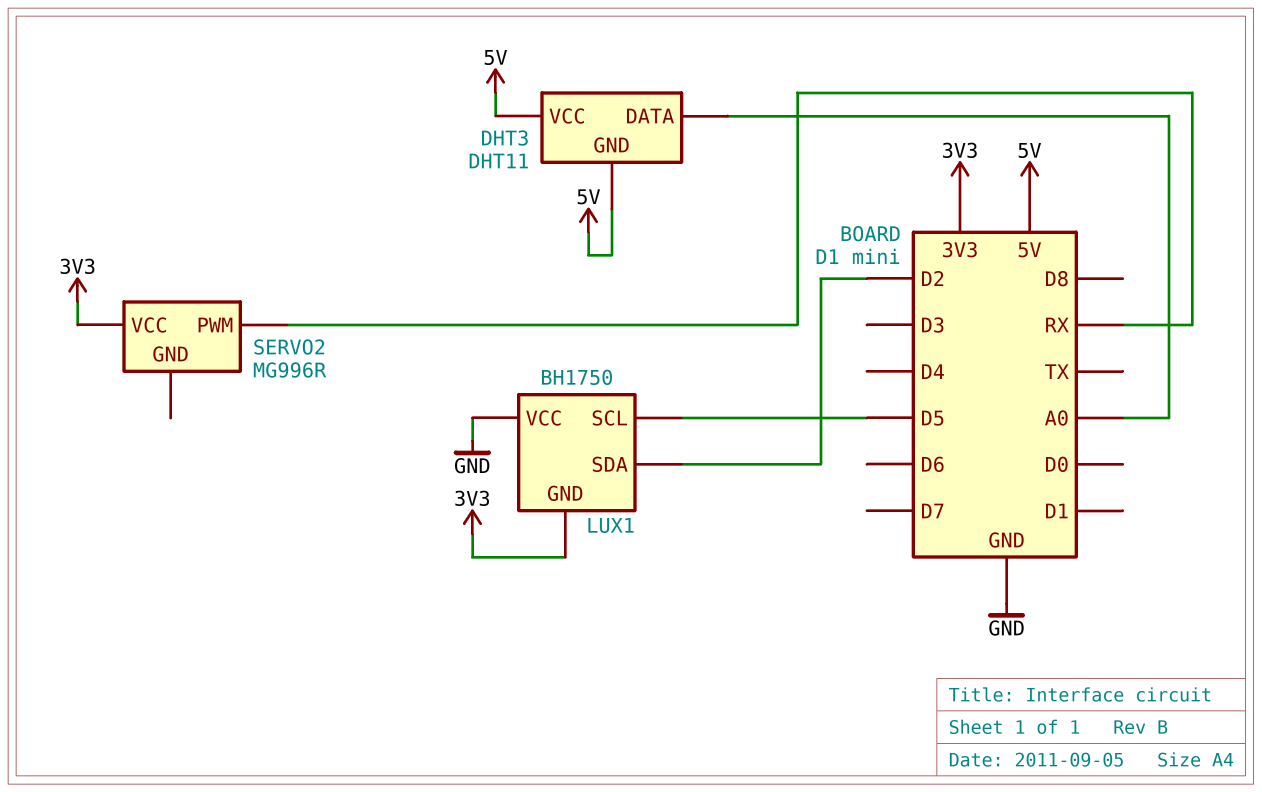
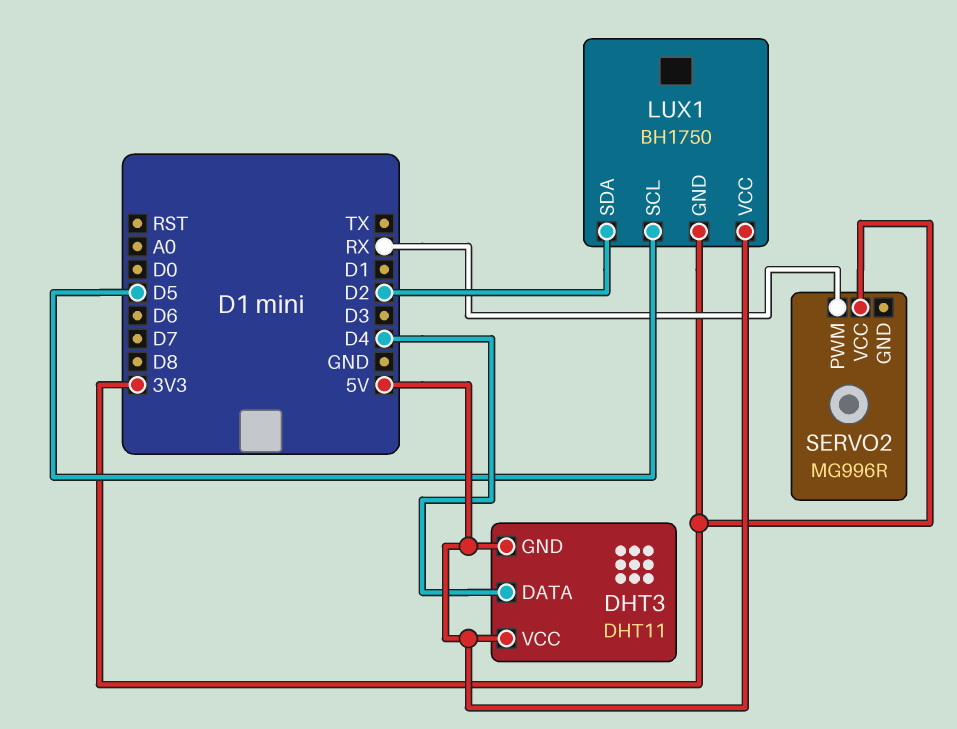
DHT3 pin DATA: A0 -> D4
LUX1 pin VCC: GND -> 5V

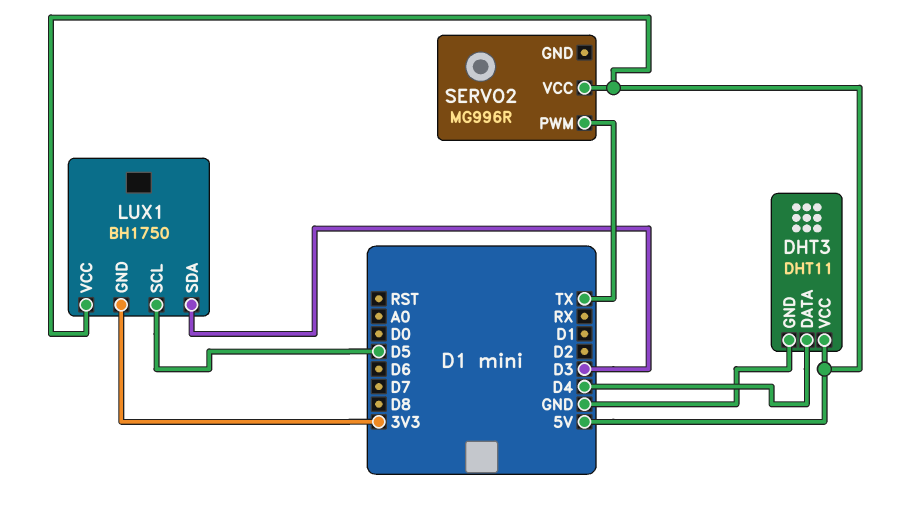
DHT3 pin GND: 5V -> GND
LUX1 pin SDA: D2 -> D3
SERVO2 pin PWM: RX -> TX
SERVO2 pin VCC: 3V3 -> 5V

